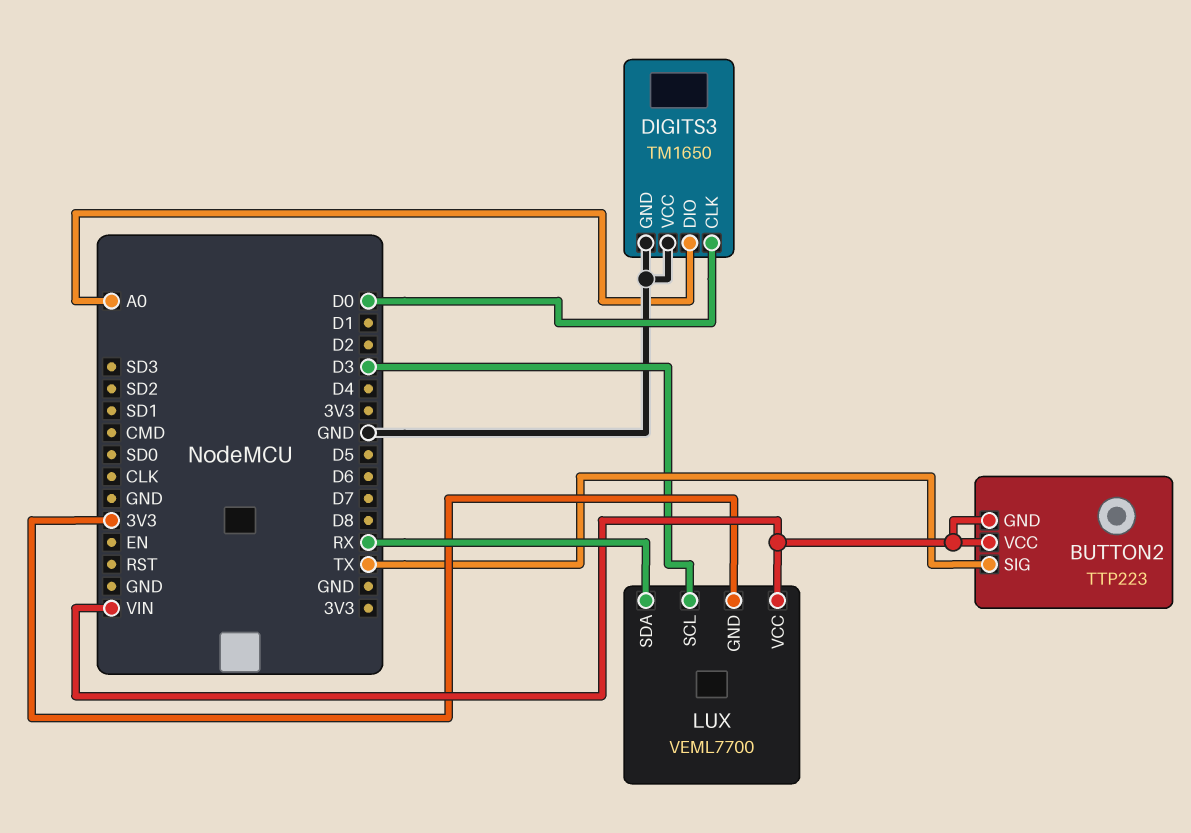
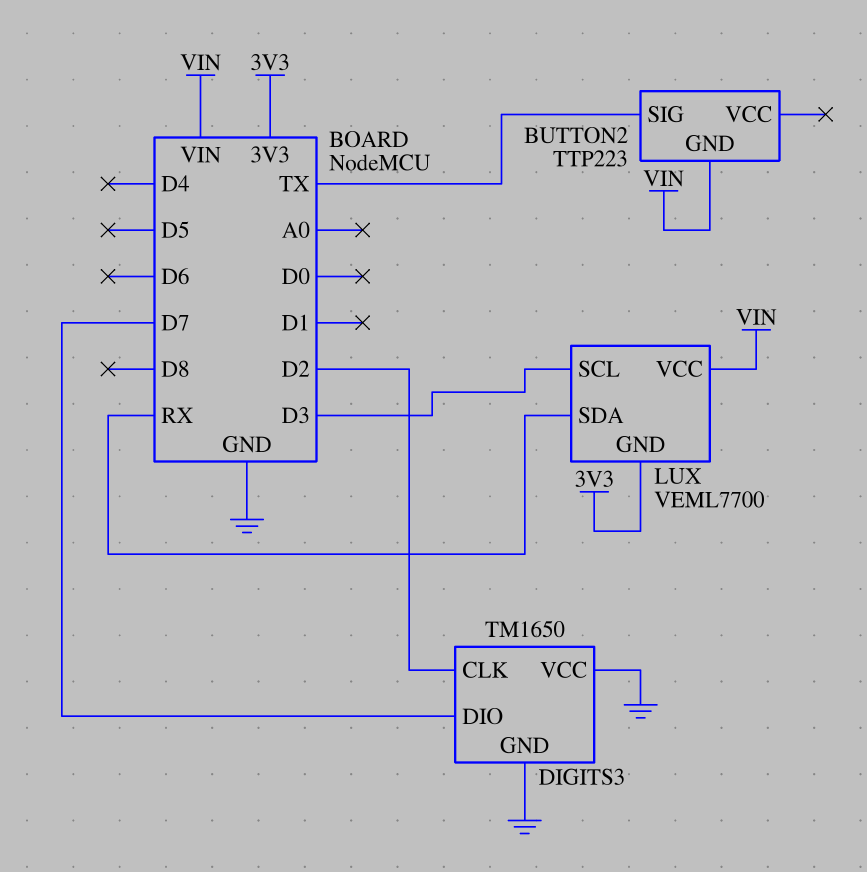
BUTTON2 pin VCC: VIN -> none
DIGITS3 pin CLK: D0 -> D2
DIGITS3 pin DIO: A0 -> D7

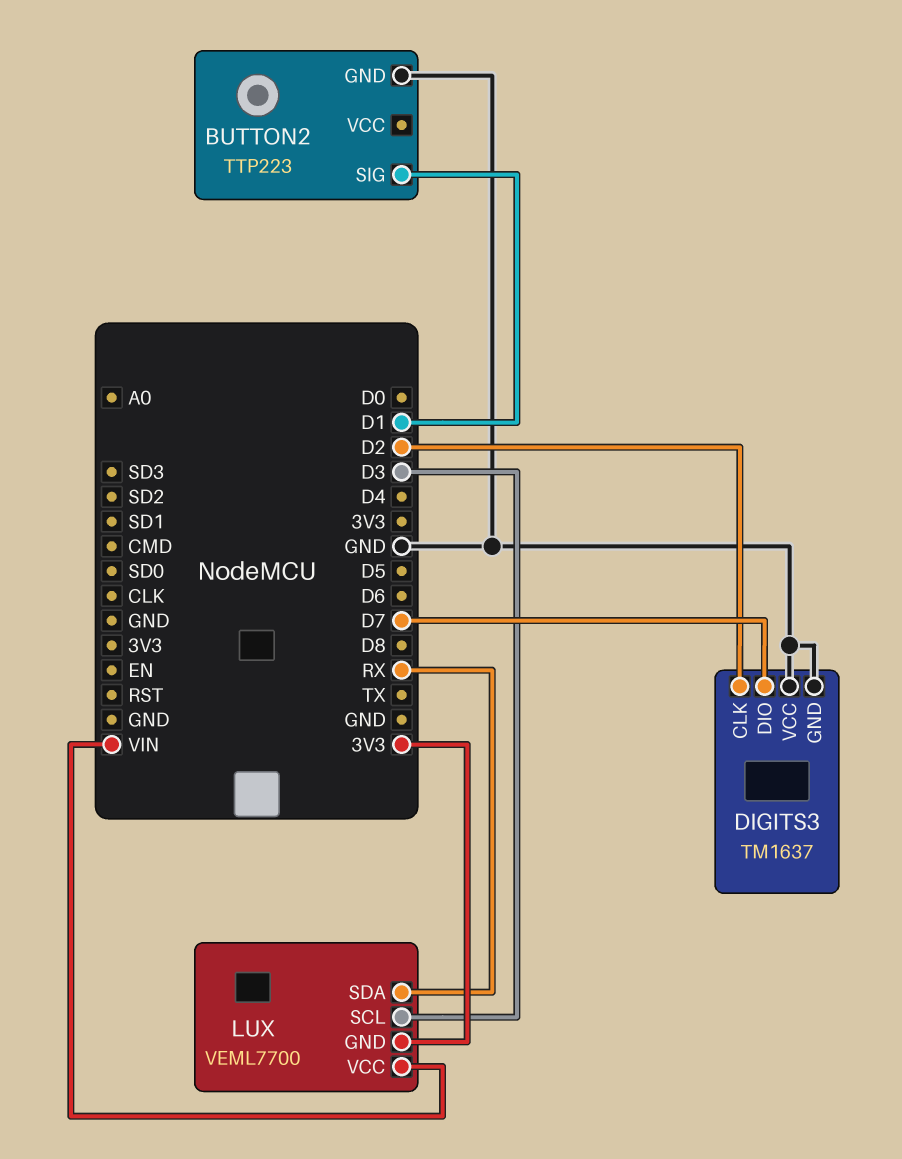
BUTTON2 pin GND: VIN -> GND
BUTTON2 pin SIG: TX -> D1
DIGITS3: TM1650 -> TM1637

